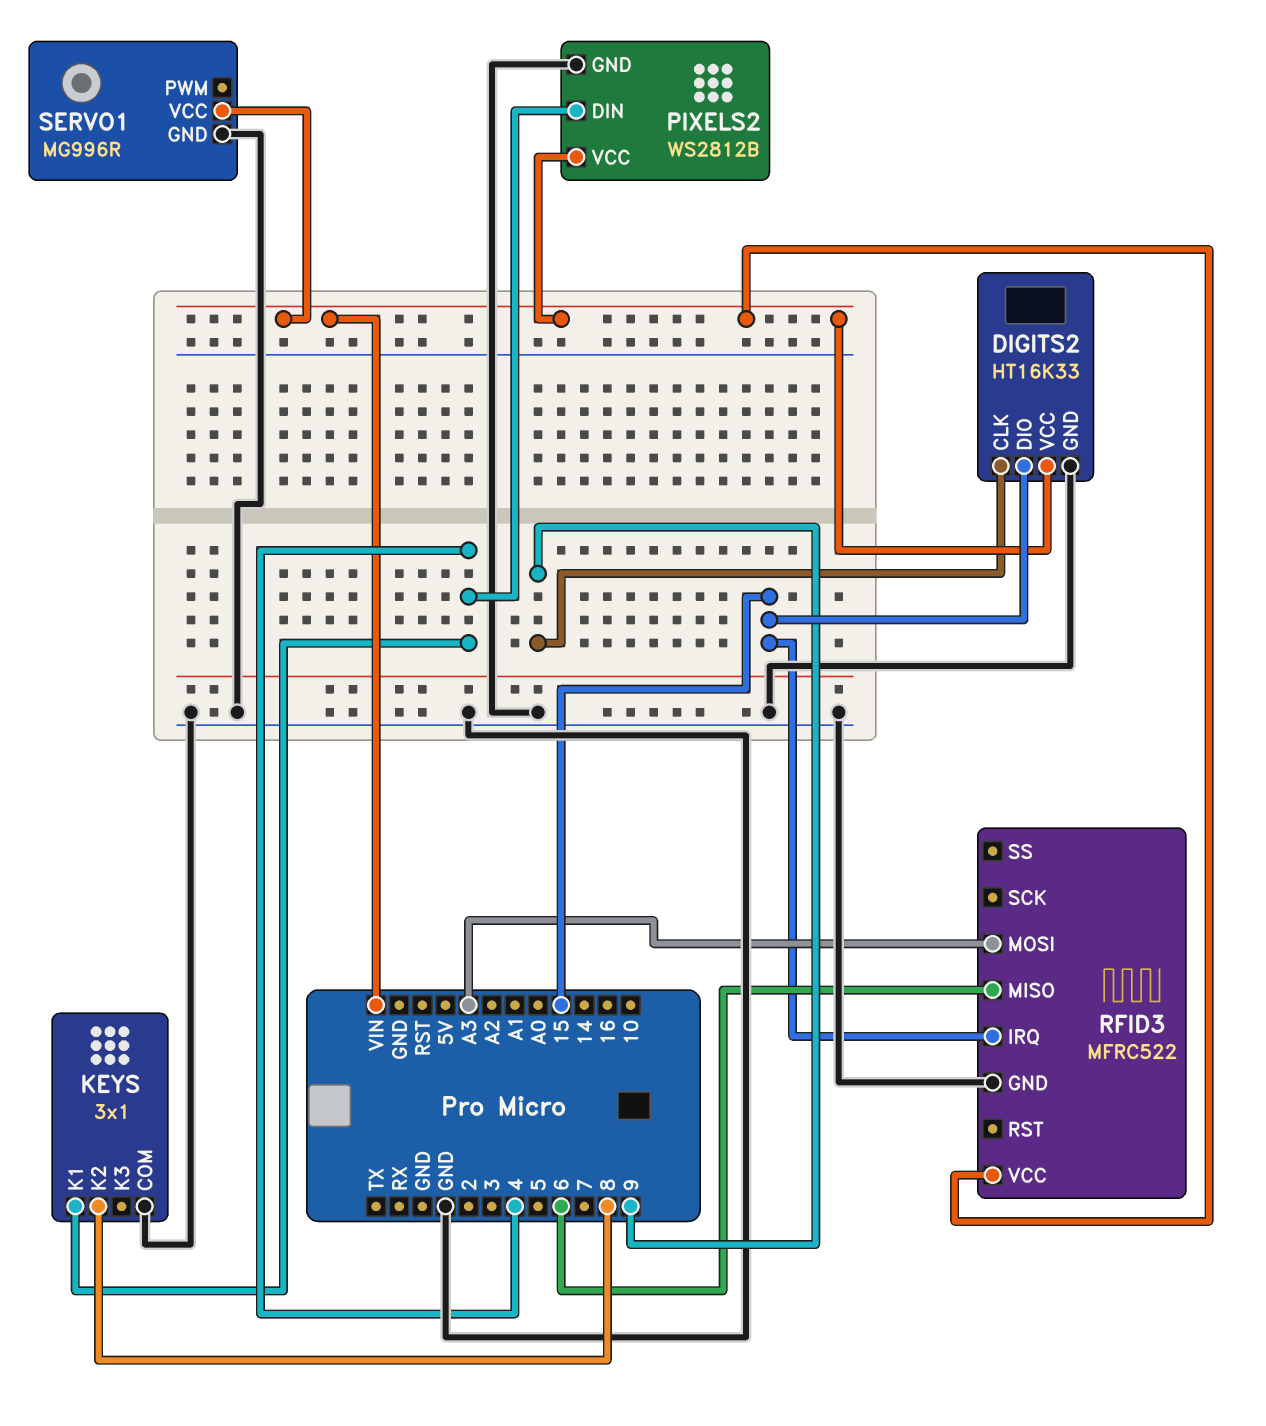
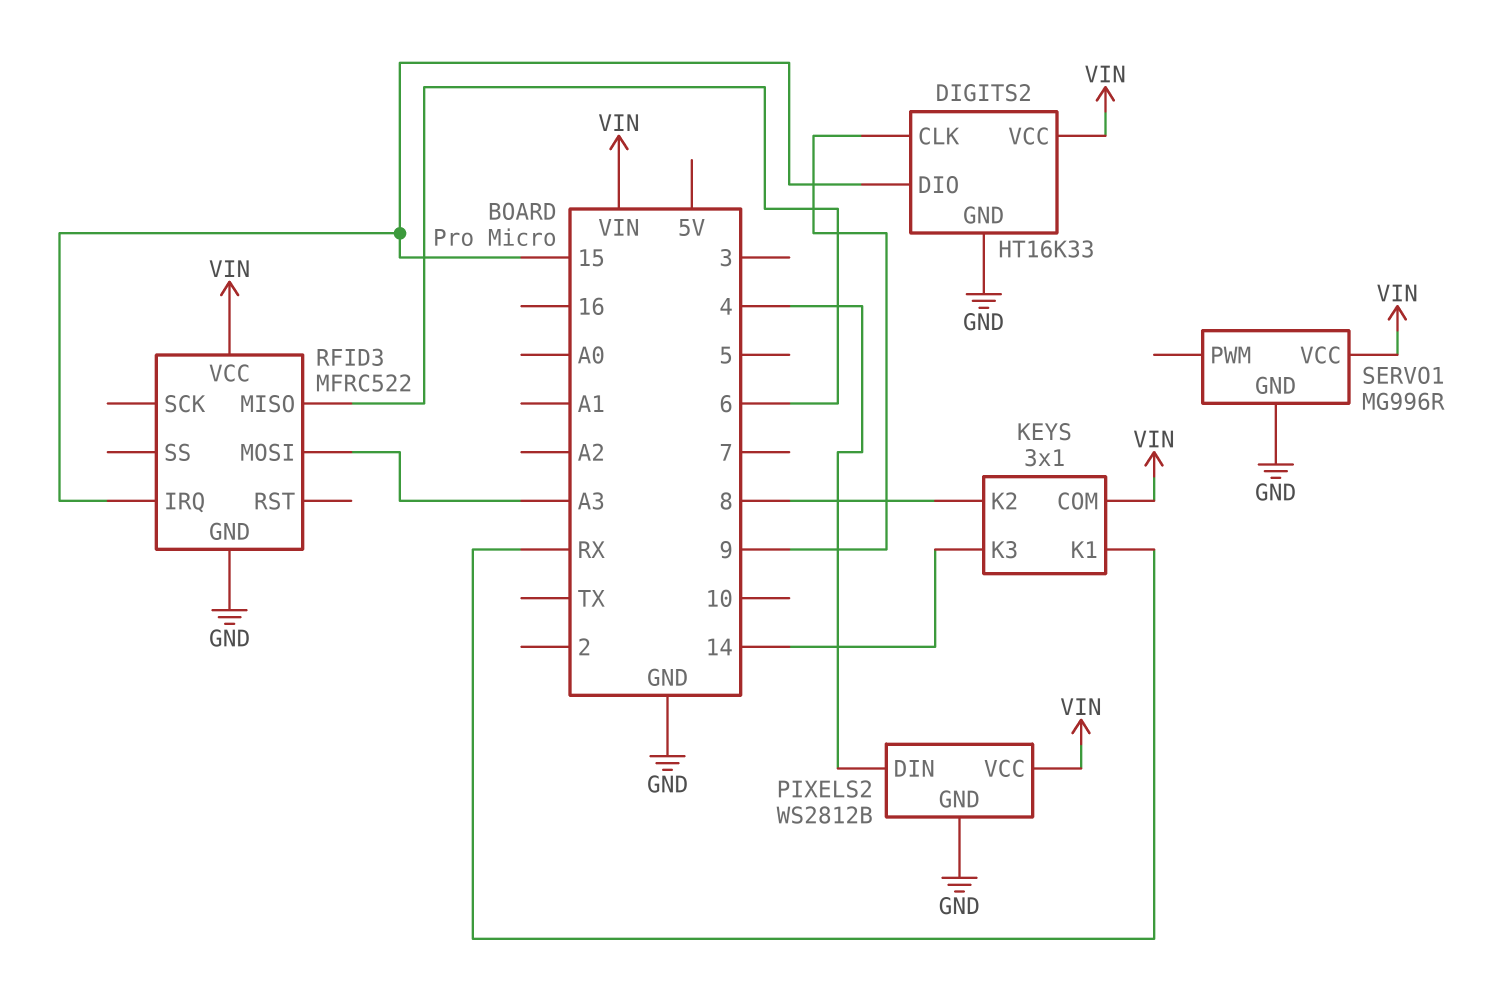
KEYS pin COM: GND -> VIN
KEYS pin K1: 4 -> RX
KEYS pin K3: none -> 14

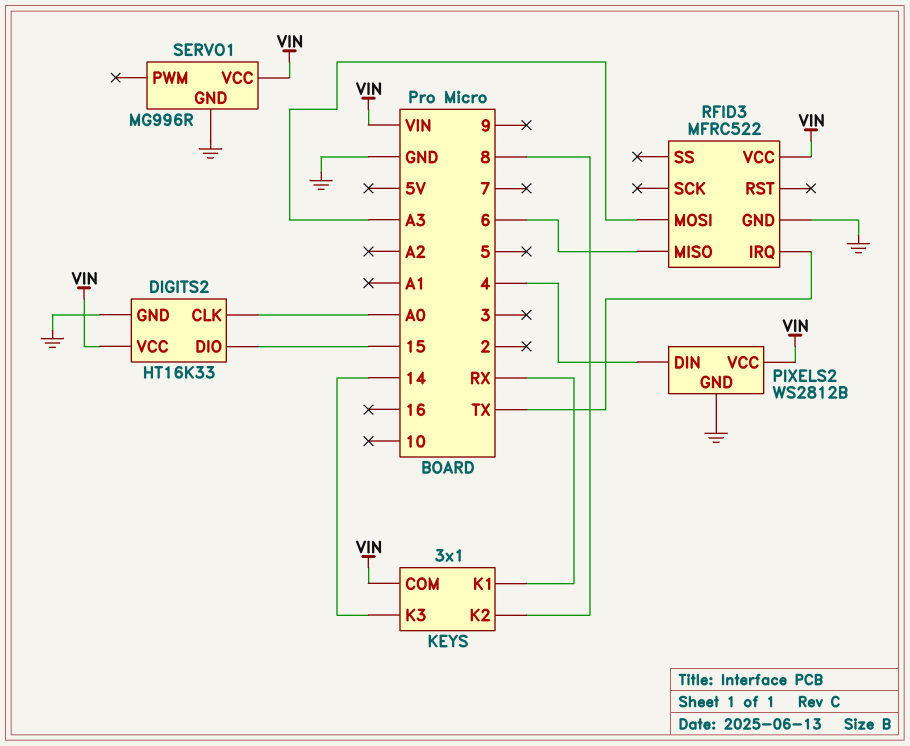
DIGITS2 pin CLK: 9 -> A0
RFID3 pin IRQ: 15 -> TX

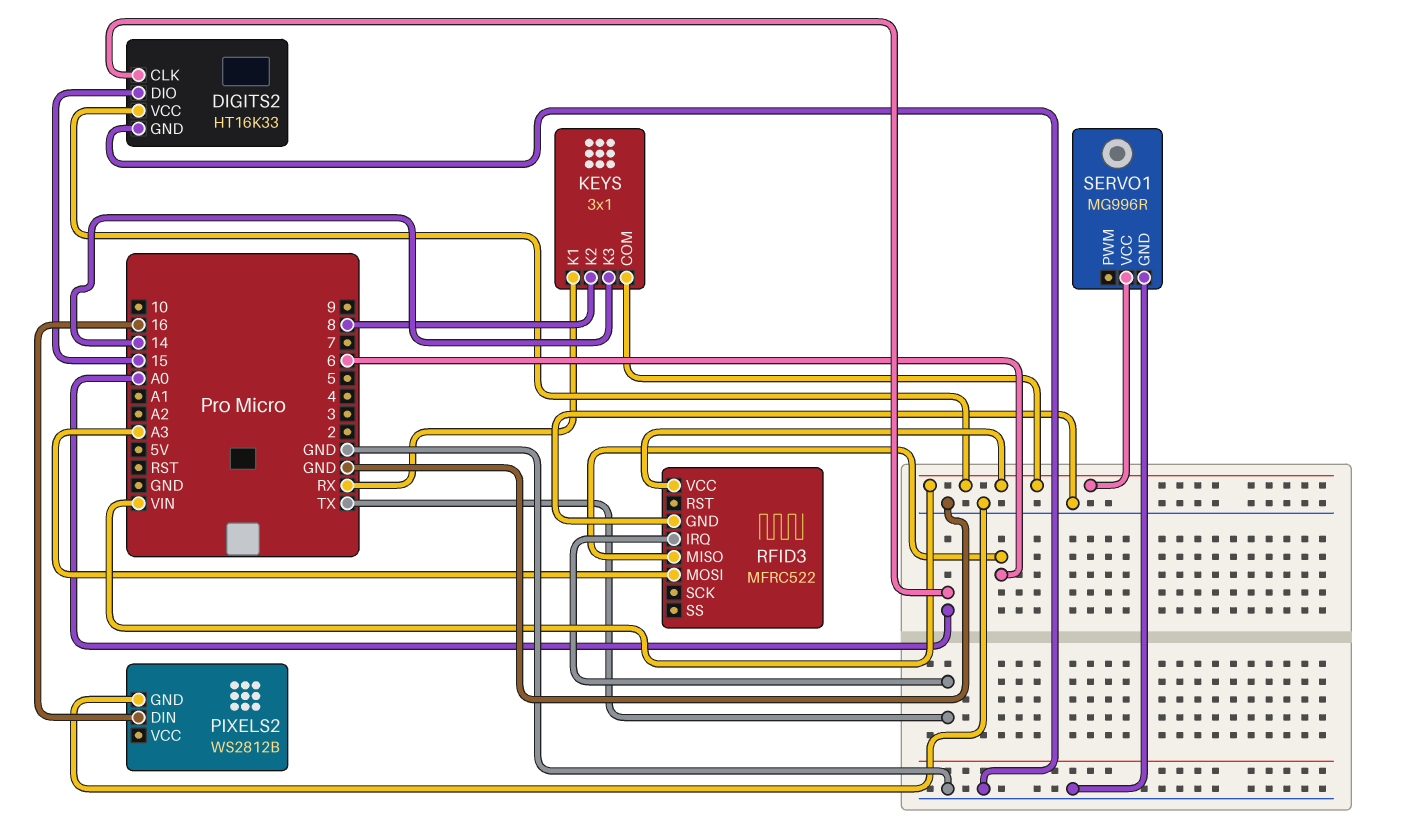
PIXELS2 pin DIN: 4 -> 16
PIXELS2 pin VCC: VIN -> none

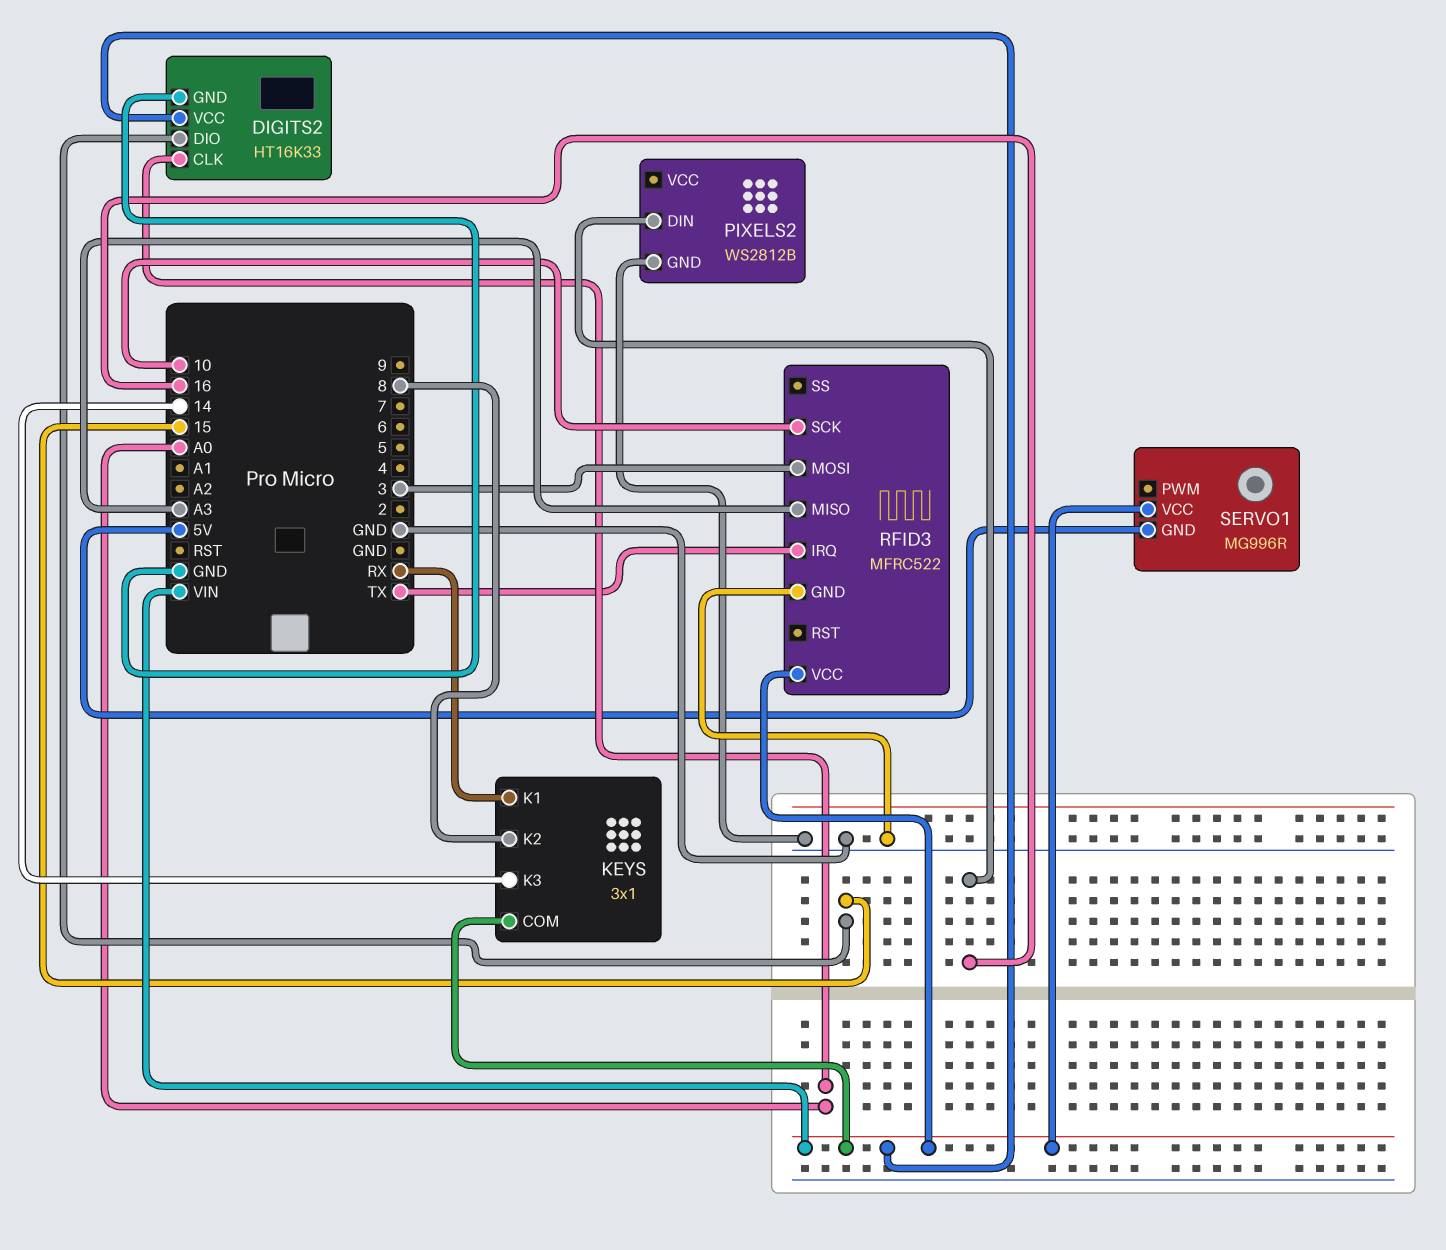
RFID3 pin MISO: 6 -> A3
RFID3 pin MOSI: A3 -> 3
RFID3 pin SCK: none -> 10
SERVO1 pin GND: GND -> 5V

